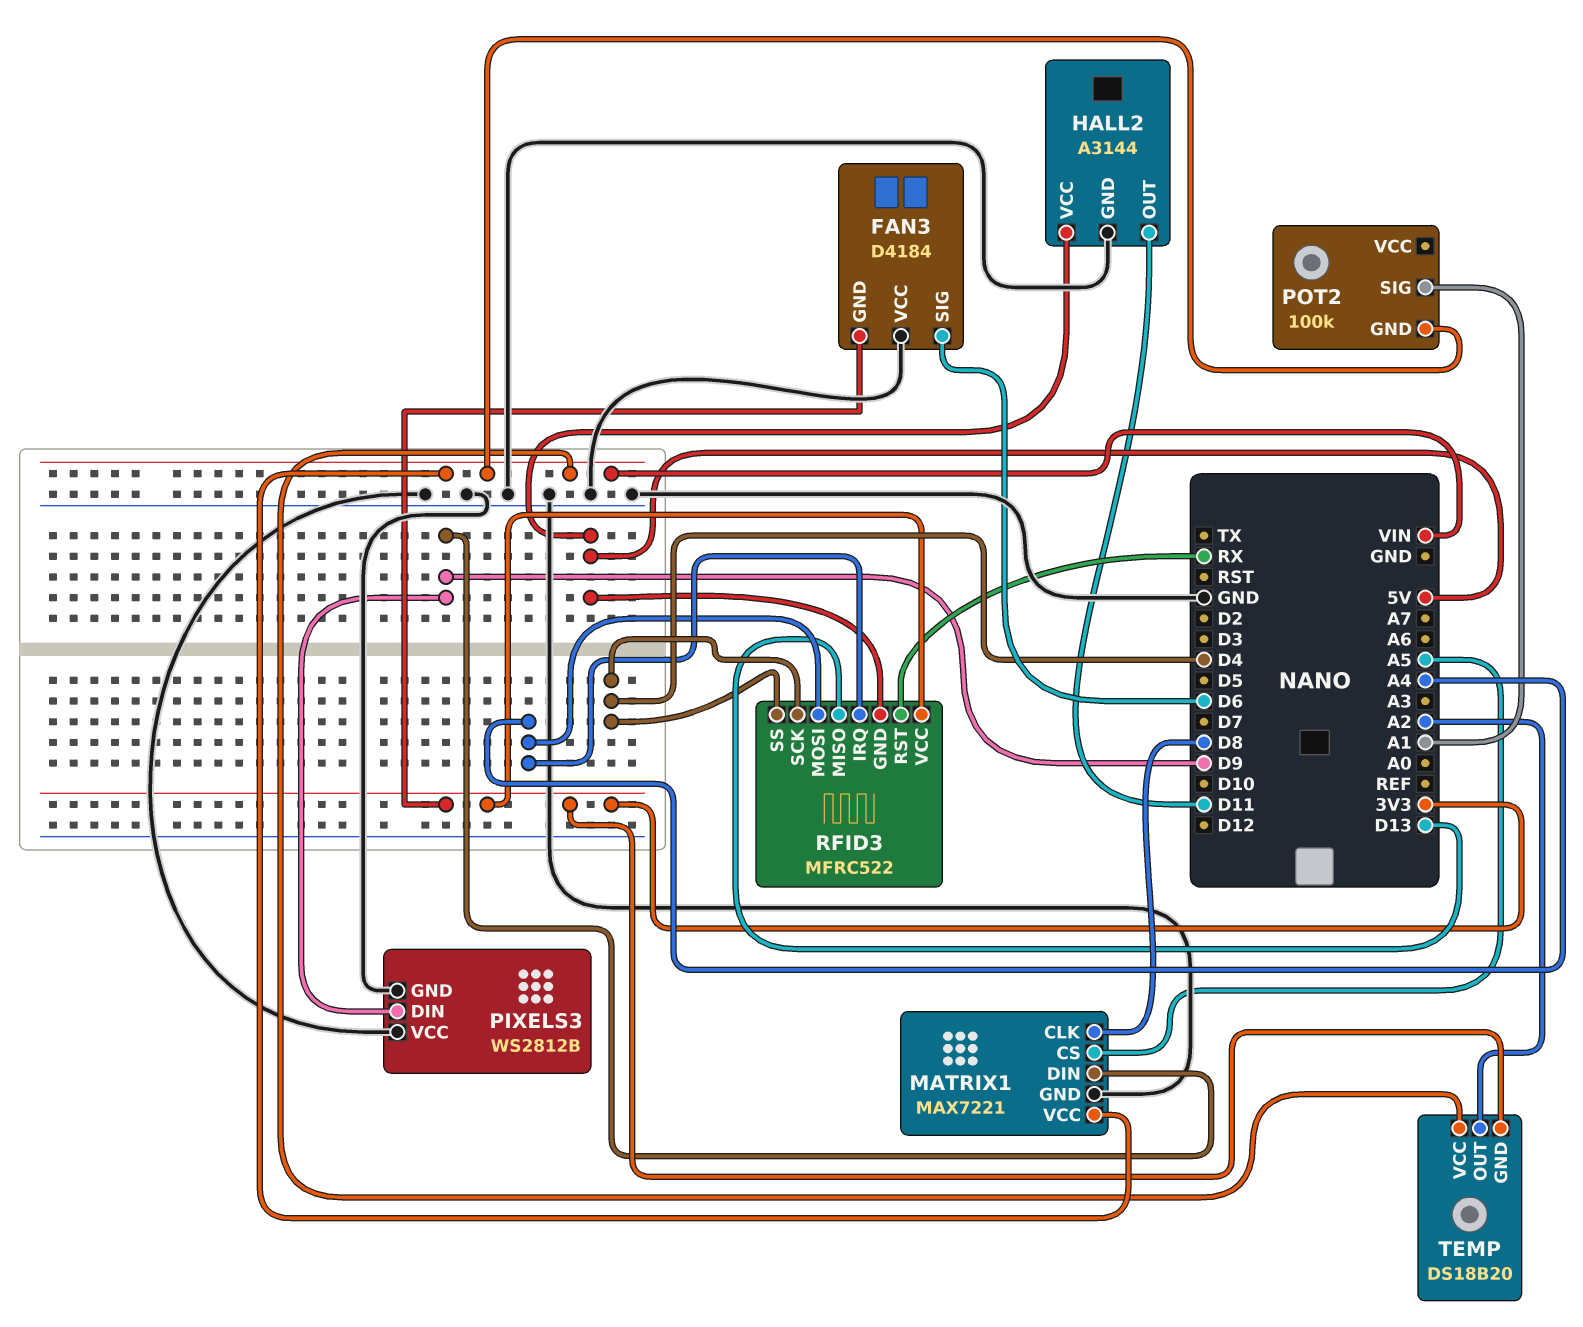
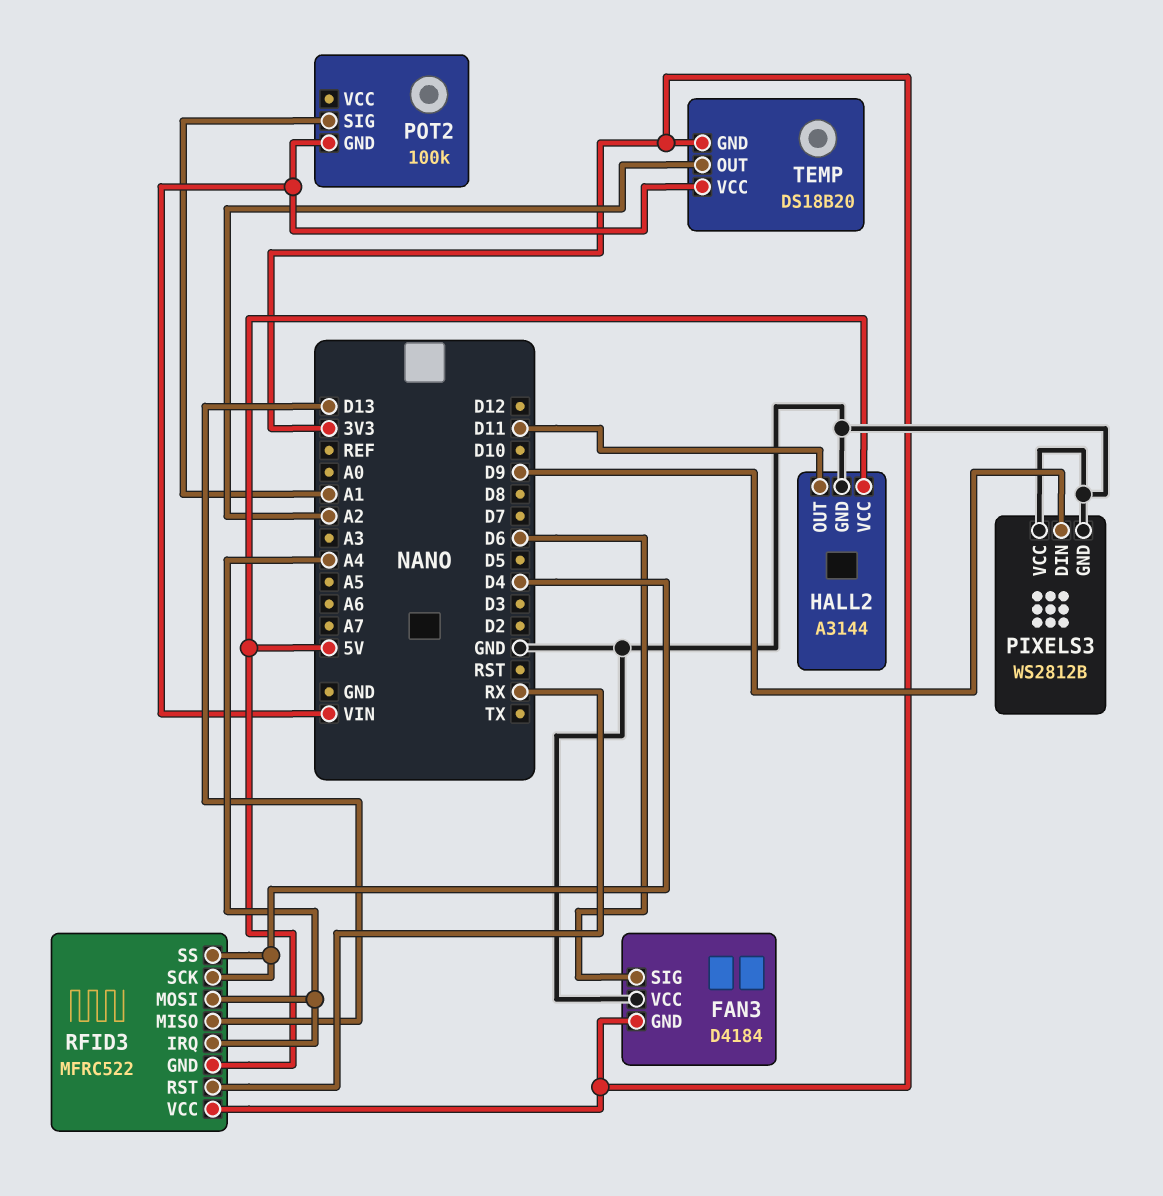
MATRIX1: MAX7221 -> none
MATRIX1 pin CLK: D8 -> none
MATRIX1 pin CS: A5 -> none
MATRIX1 pin DIN: D9 -> none
MATRIX1 pin GND: GND -> none
MATRIX1 pin VCC: VIN -> none

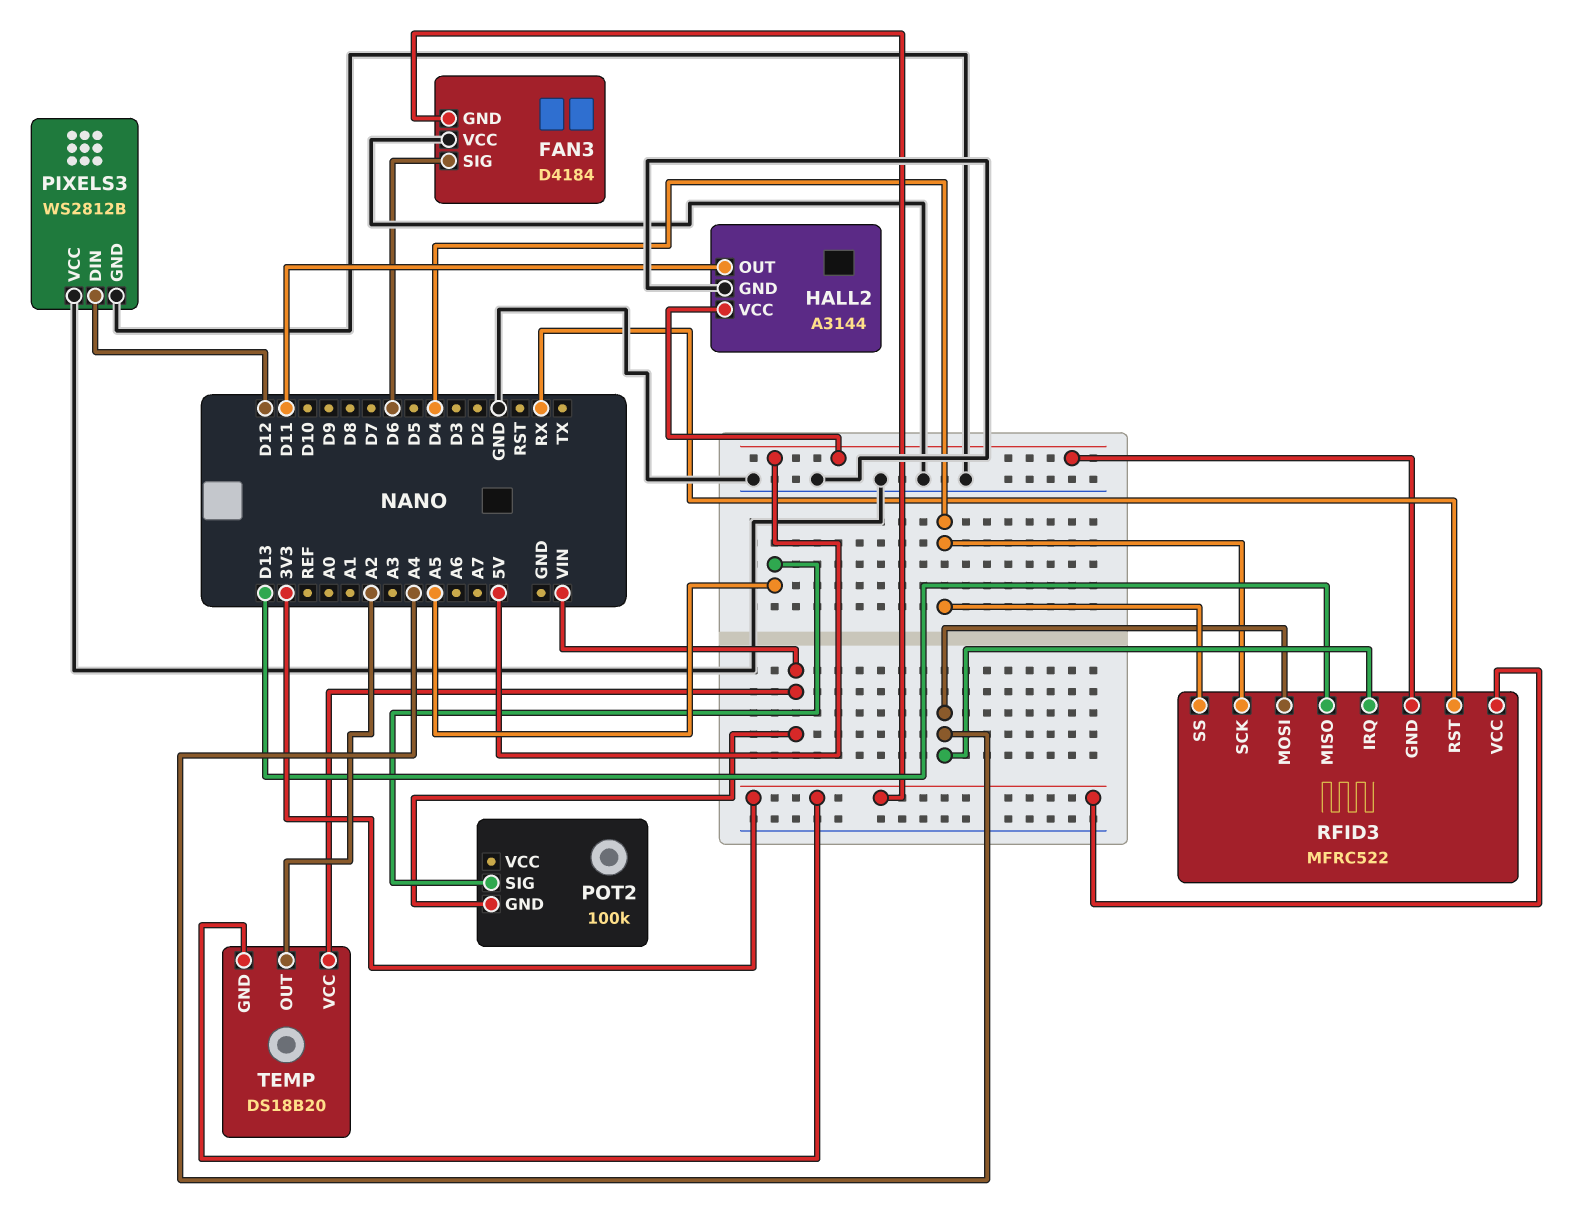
PIXELS3 pin DIN: D9 -> D12
POT2 pin SIG: A1 -> A5

